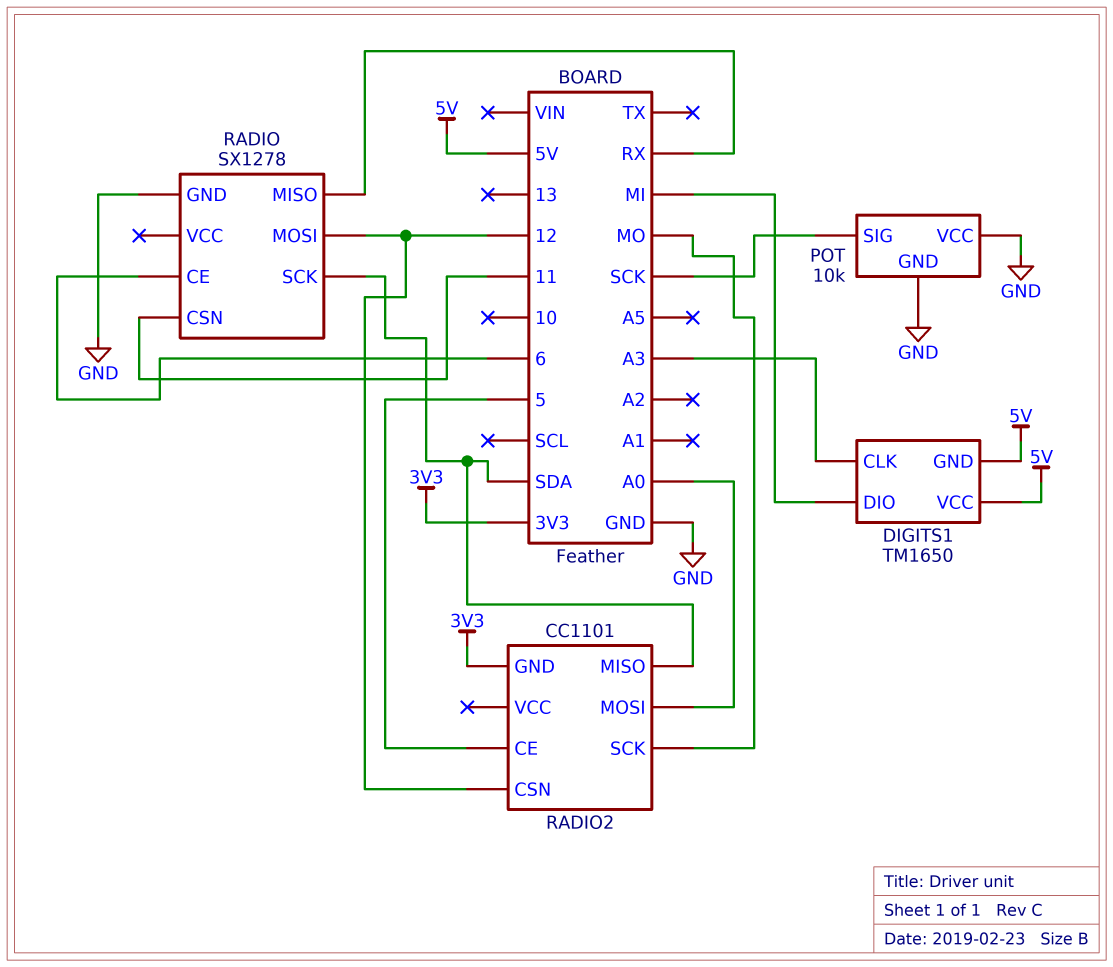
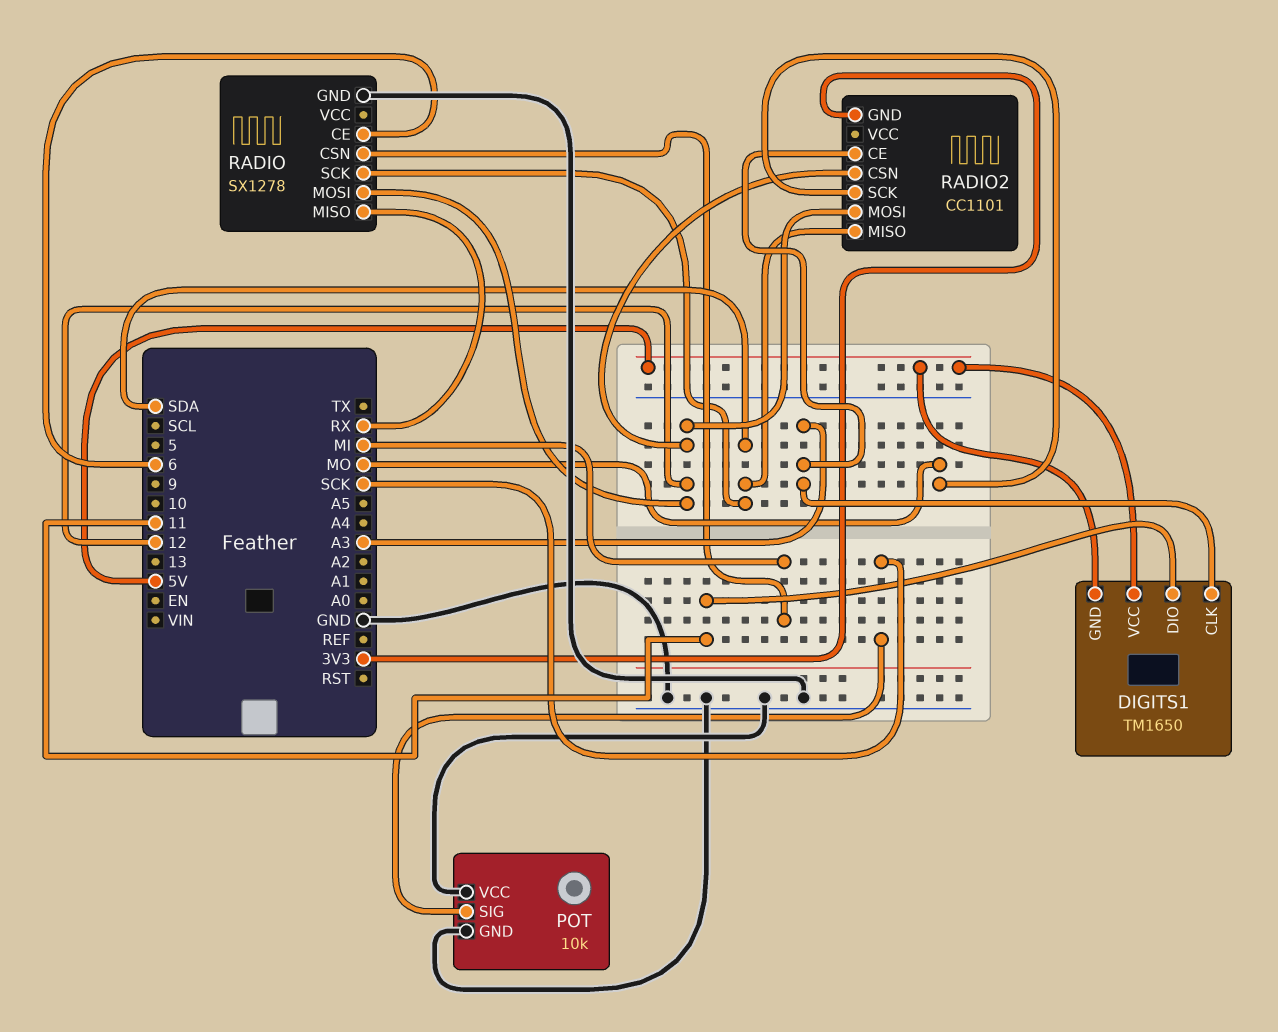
DIGITS1 pin DIO: MI -> 11
RADIO pin CSN: 11 -> MI
RADIO2 pin CE: 5 -> A3
RADIO2 pin MOSI: A0 -> 12

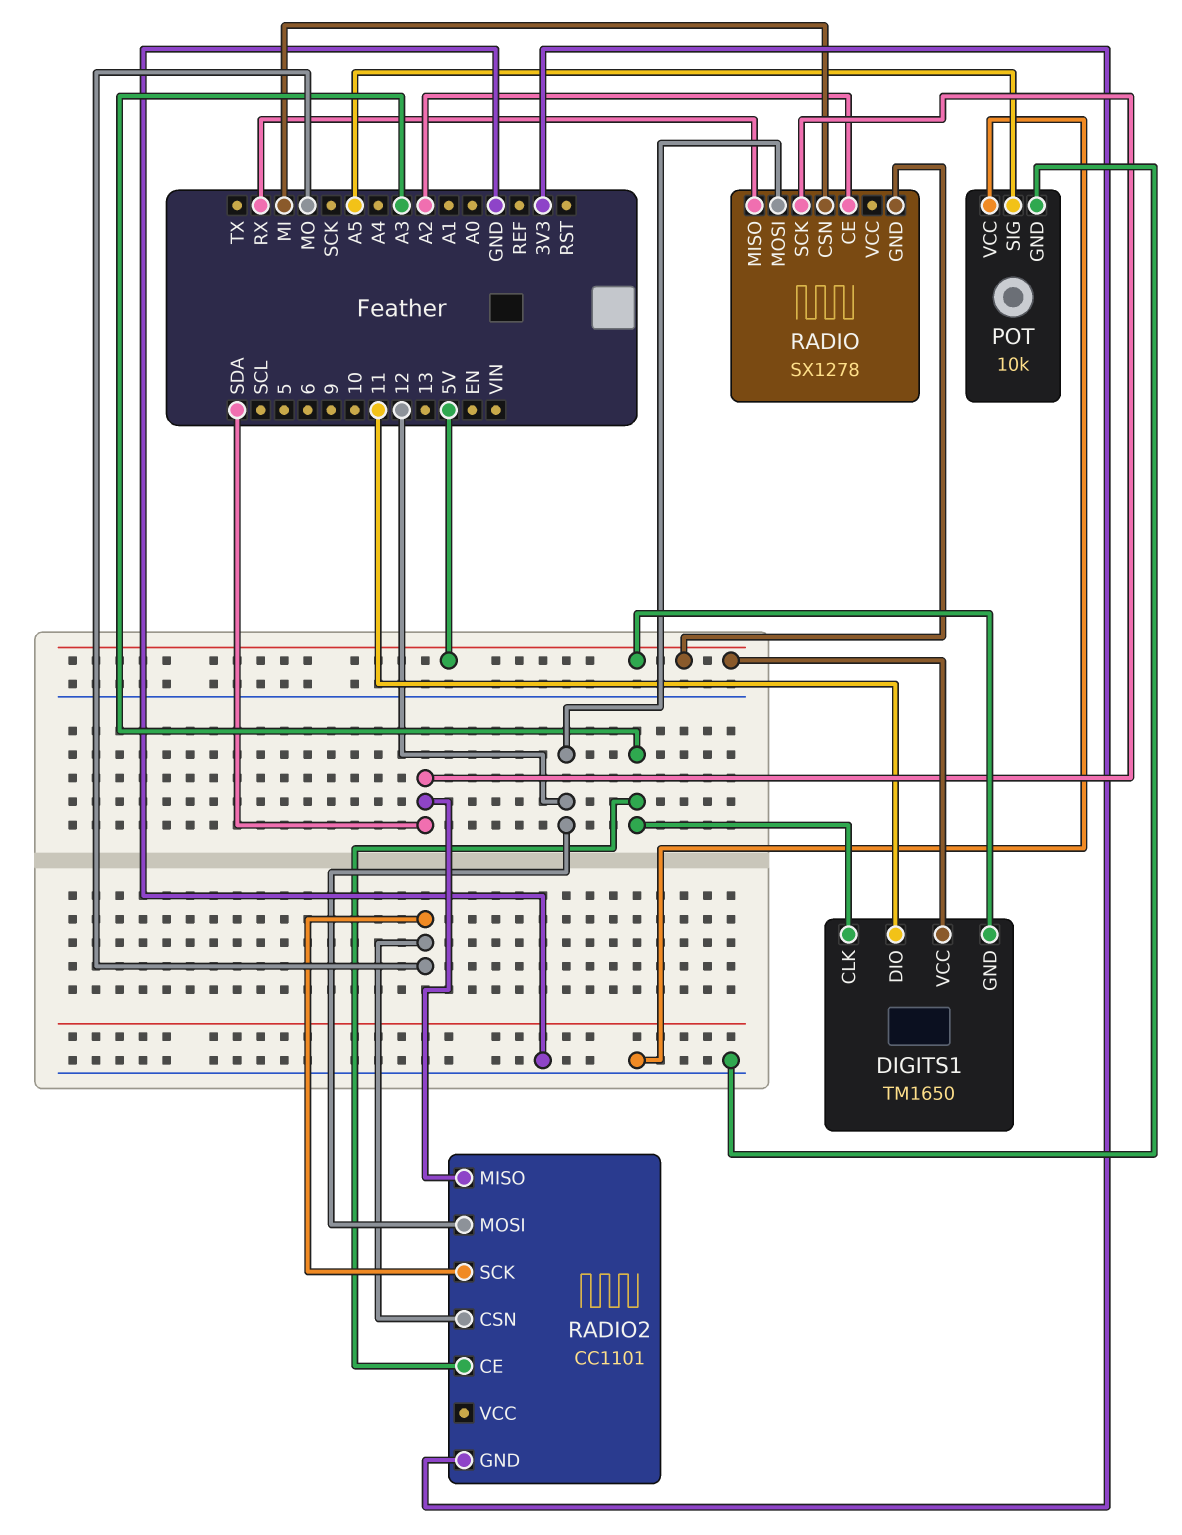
POT pin SIG: SCK -> A5
RADIO pin CE: 6 -> A2
RADIO pin GND: GND -> 5V
RADIO2 pin CSN: 12 -> MO

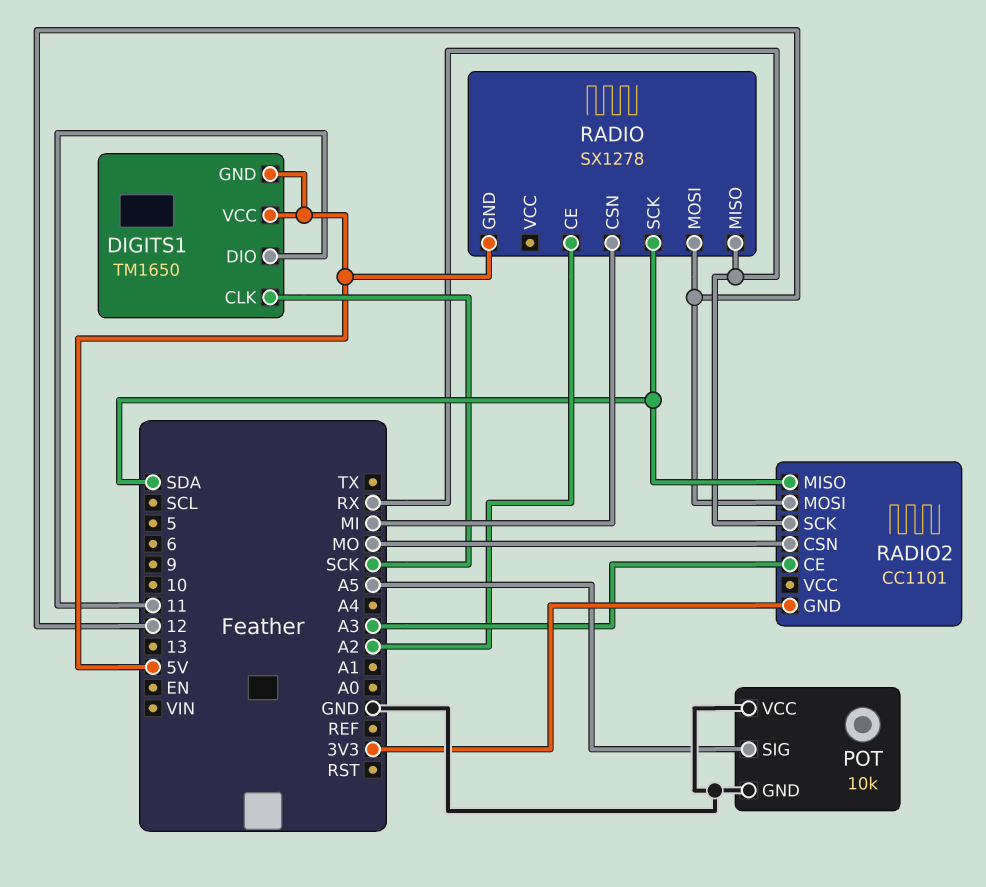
DIGITS1 pin CLK: A3 -> SCK
RADIO2 pin SCK: MO -> RX

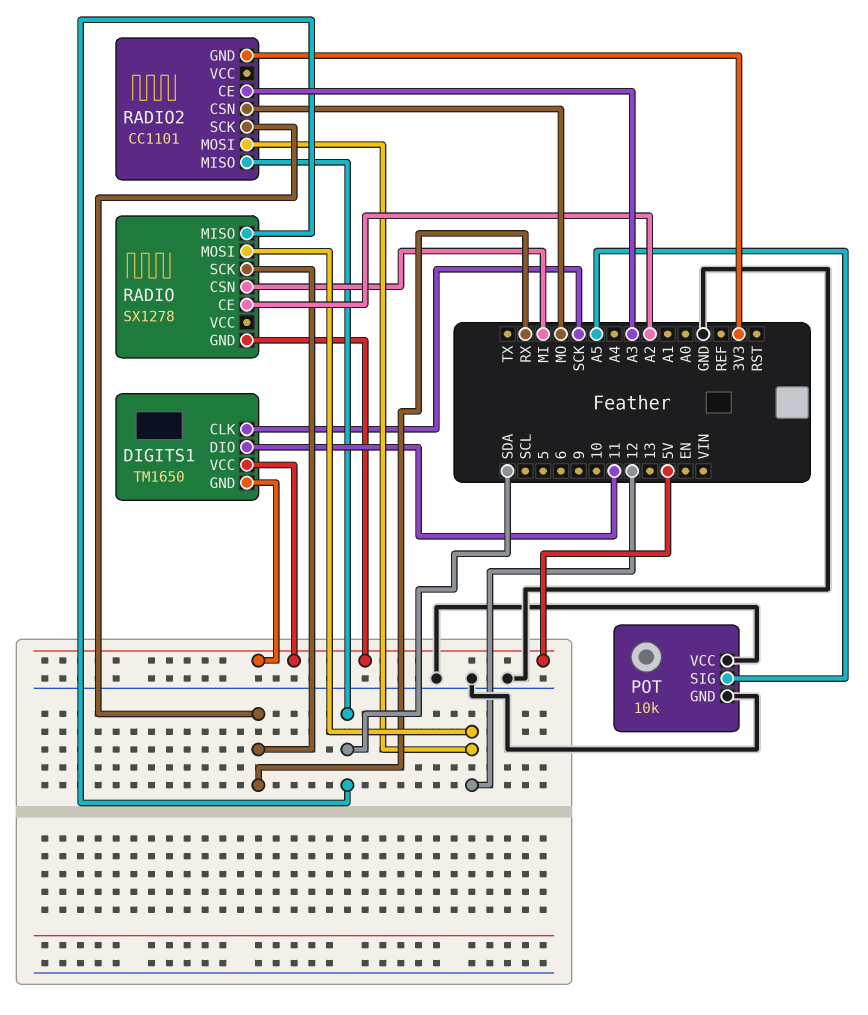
RADIO pin MISO: RX -> SDA
RADIO pin SCK: SDA -> RX

